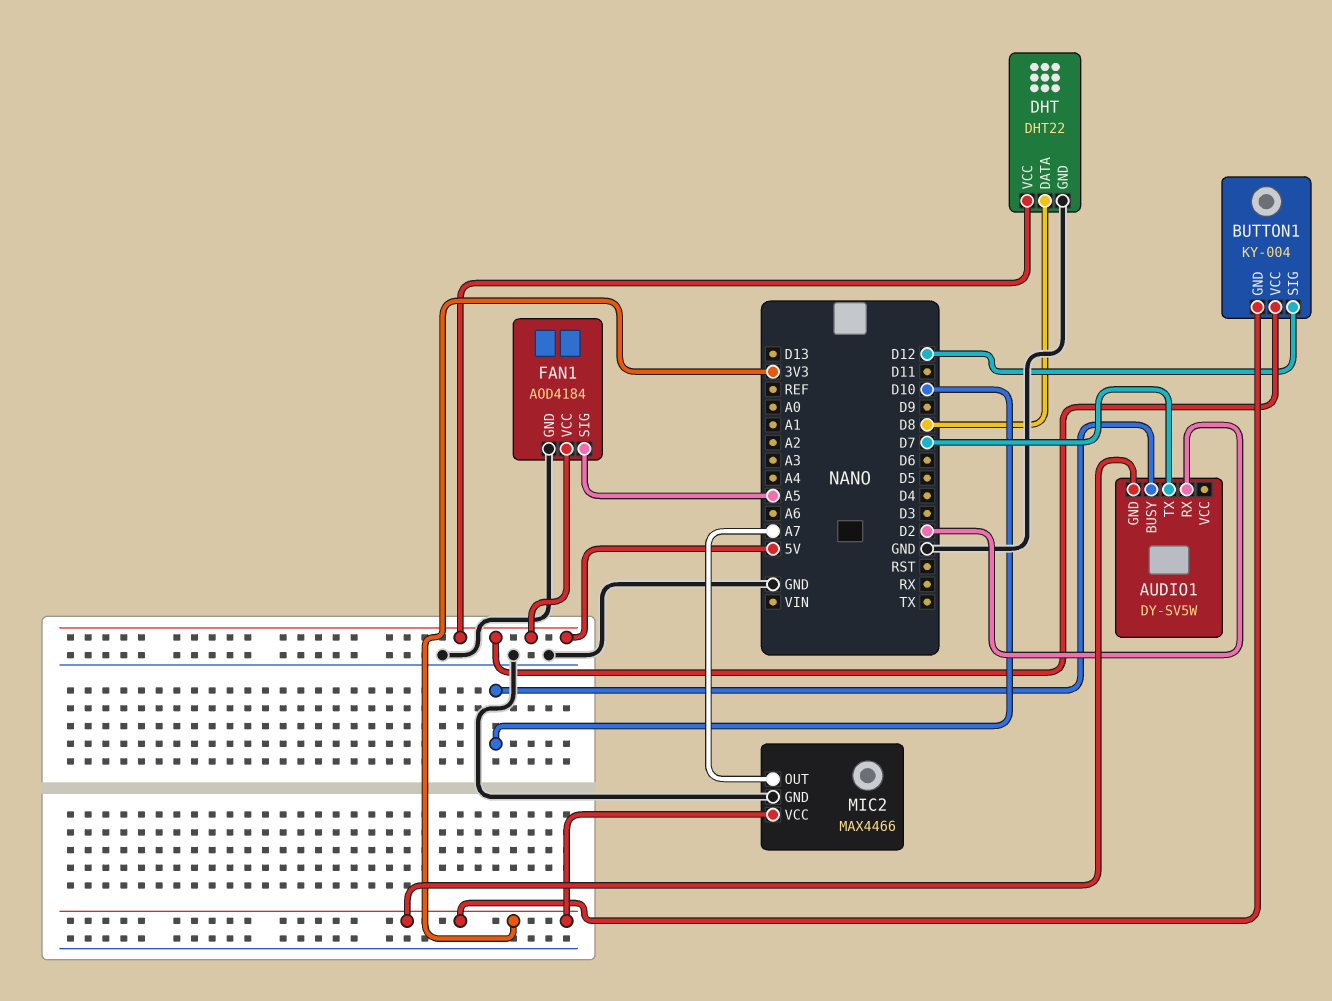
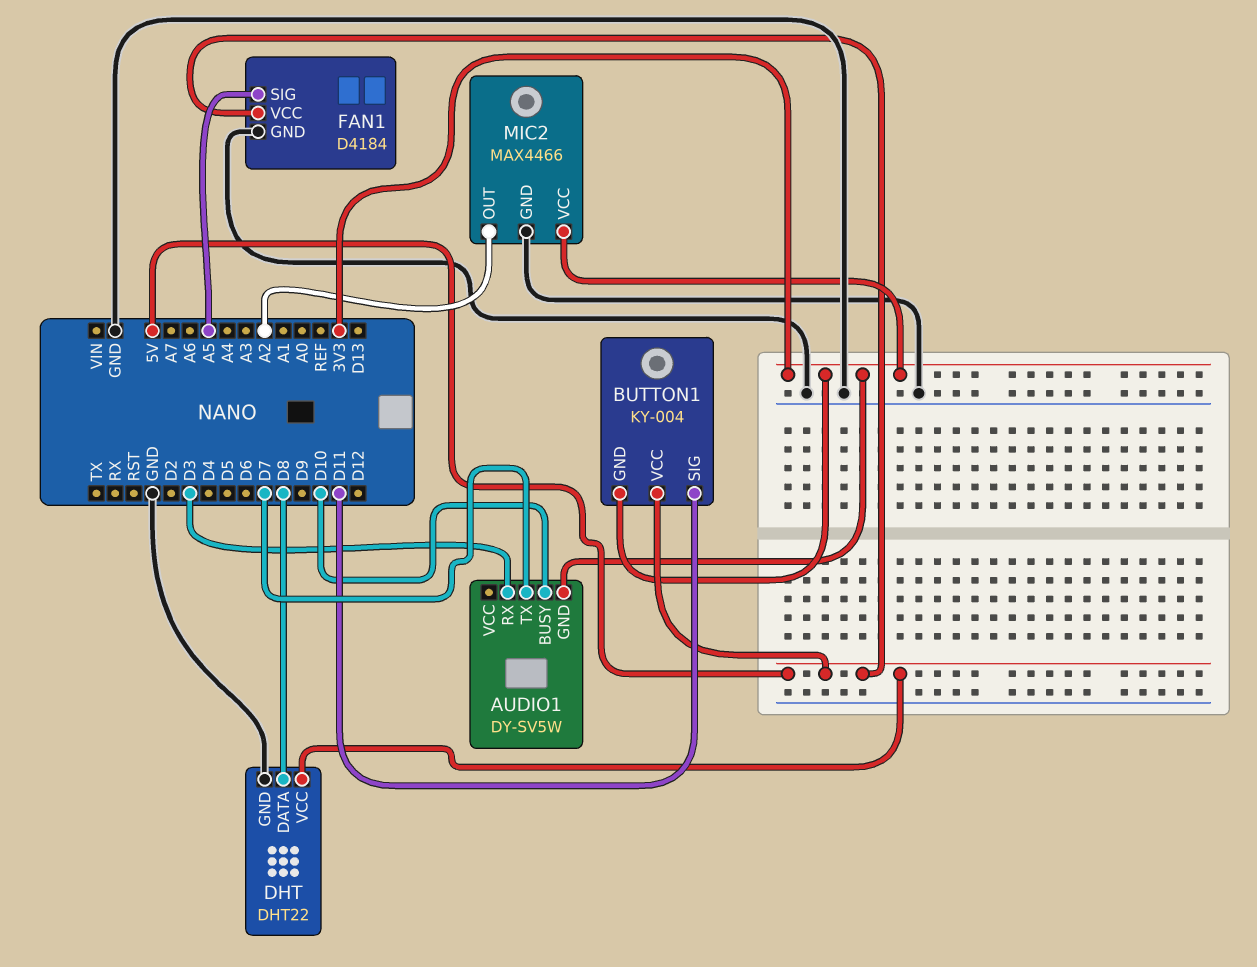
AUDIO1 pin RX: D2 -> D3
BUTTON1 pin SIG: D12 -> D11
FAN1: AOD4184 -> D4184
MIC2 pin OUT: A7 -> A2

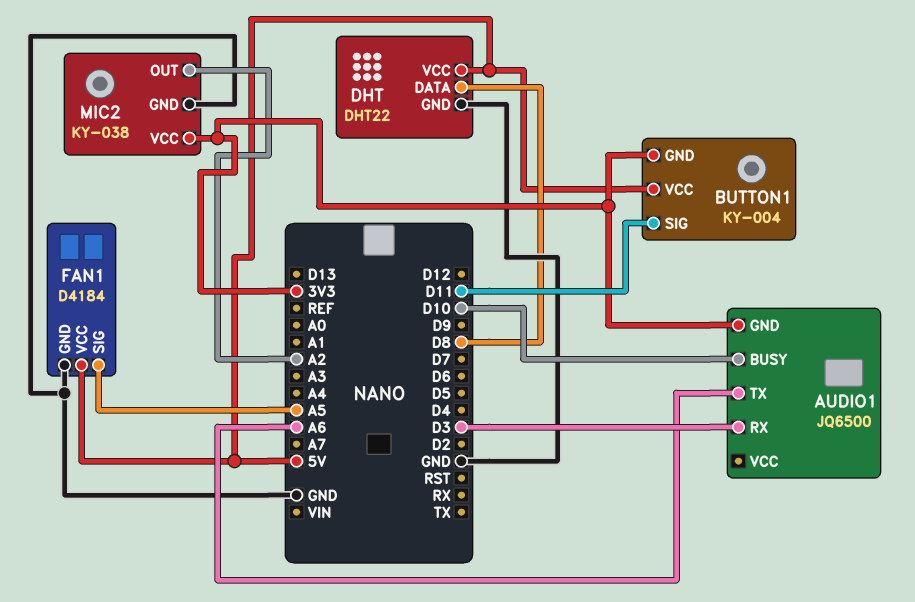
AUDIO1: DY-SV5W -> JQ6500
AUDIO1 pin TX: D7 -> A6
MIC2: MAX4466 -> KY-038

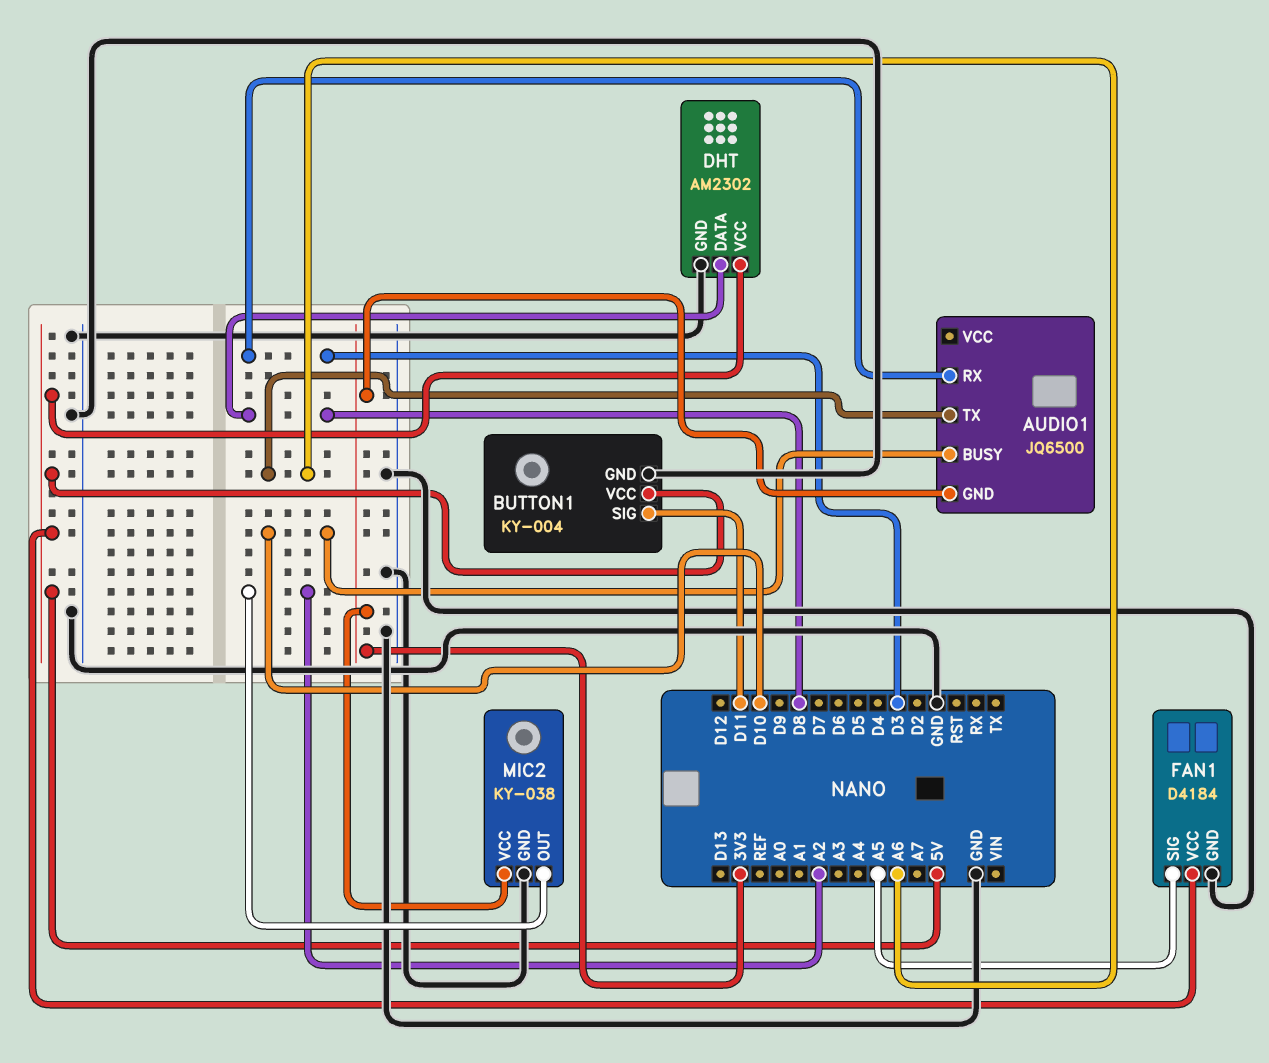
BUTTON1 pin GND: 3V3 -> GND
DHT: DHT22 -> AM2302

